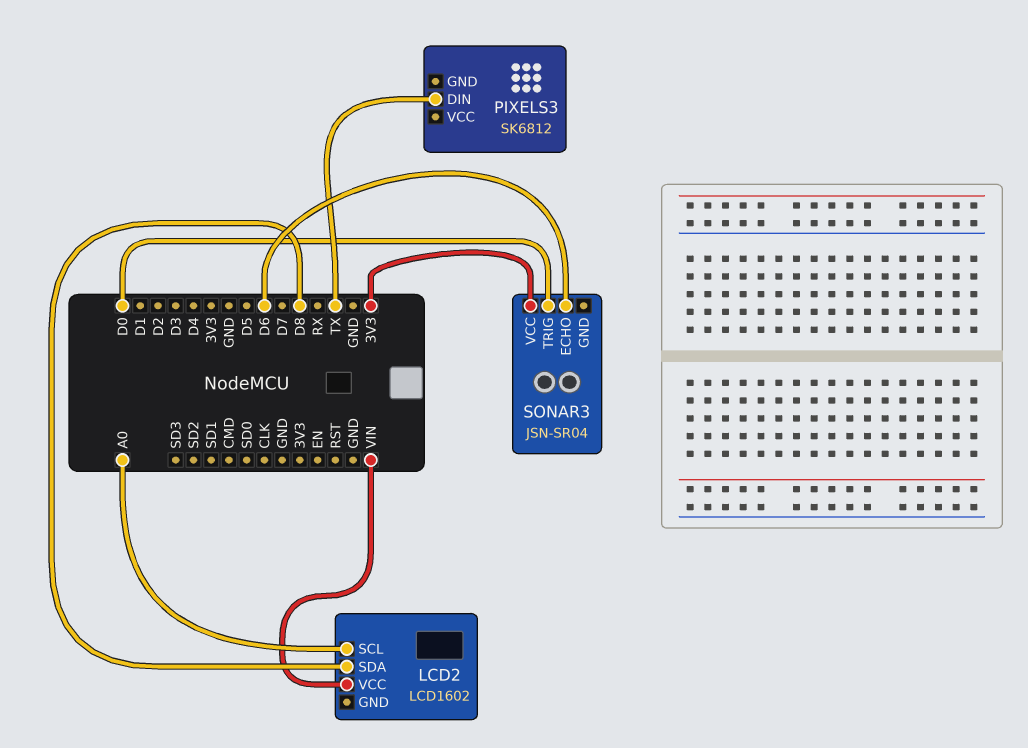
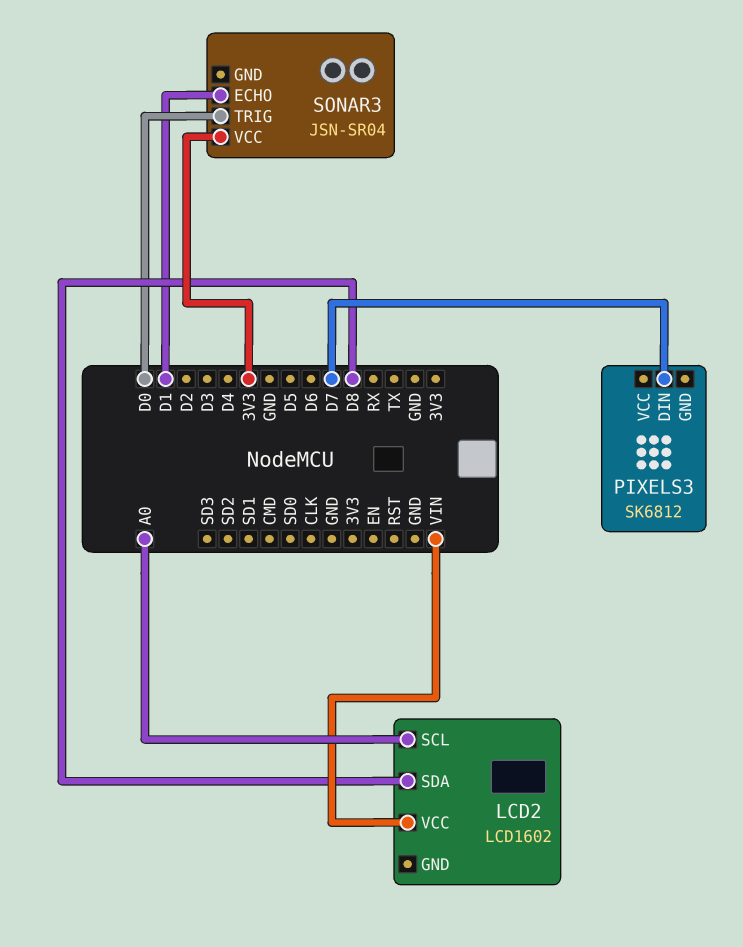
PIXELS3 pin DIN: TX -> D7
SONAR3 pin ECHO: D6 -> D1

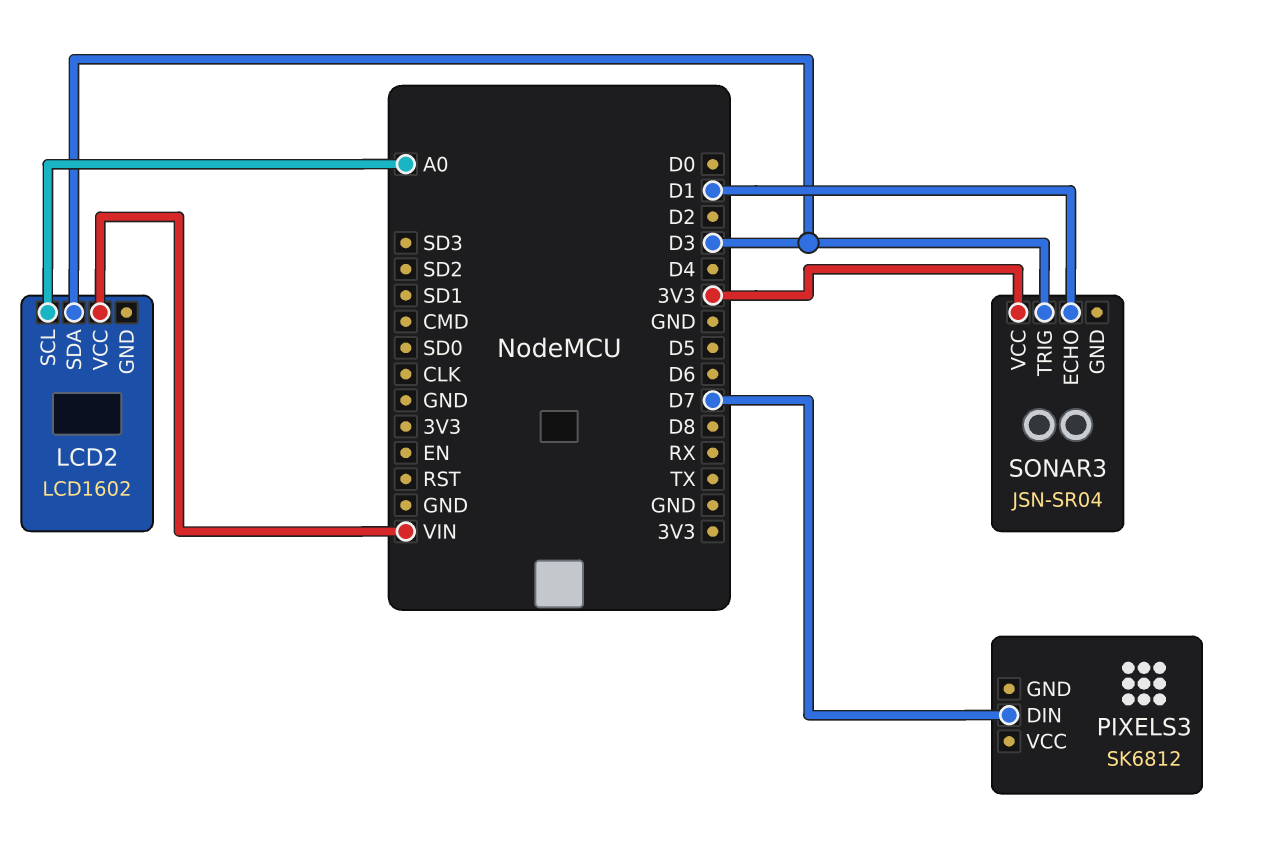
LCD2 pin SDA: D8 -> D3
SONAR3 pin TRIG: D0 -> D3

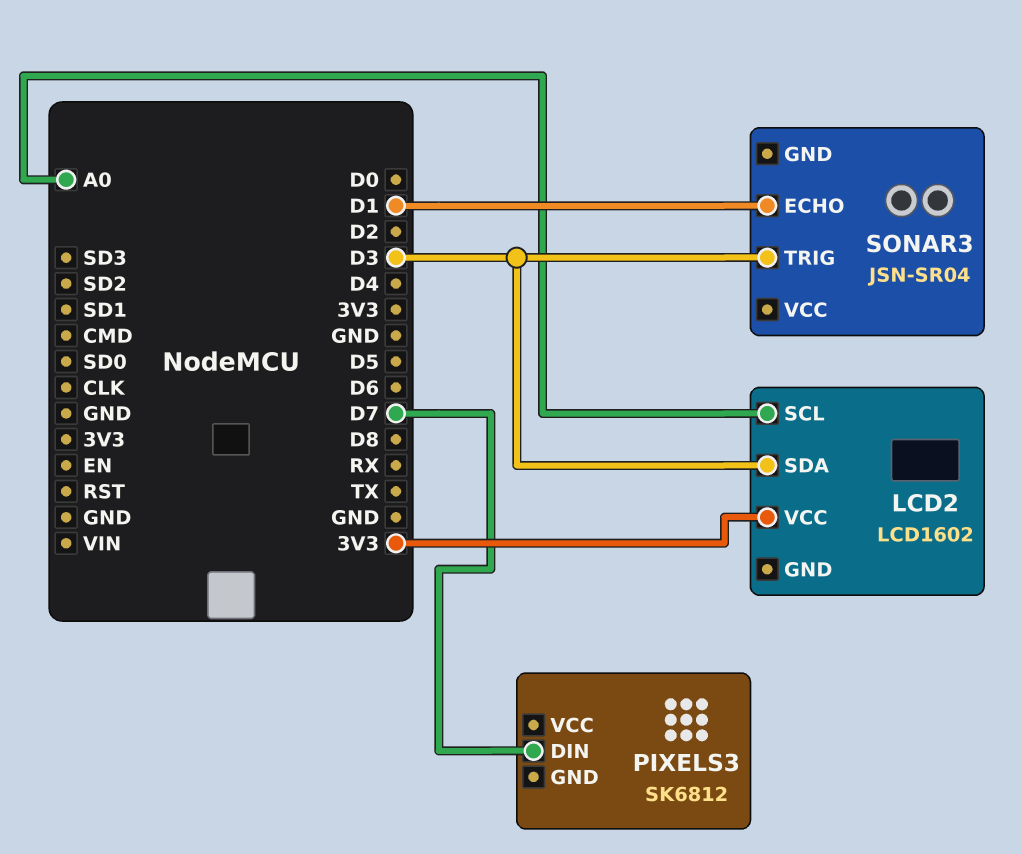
LCD2 pin VCC: VIN -> 3V3
SONAR3 pin VCC: 3V3 -> none

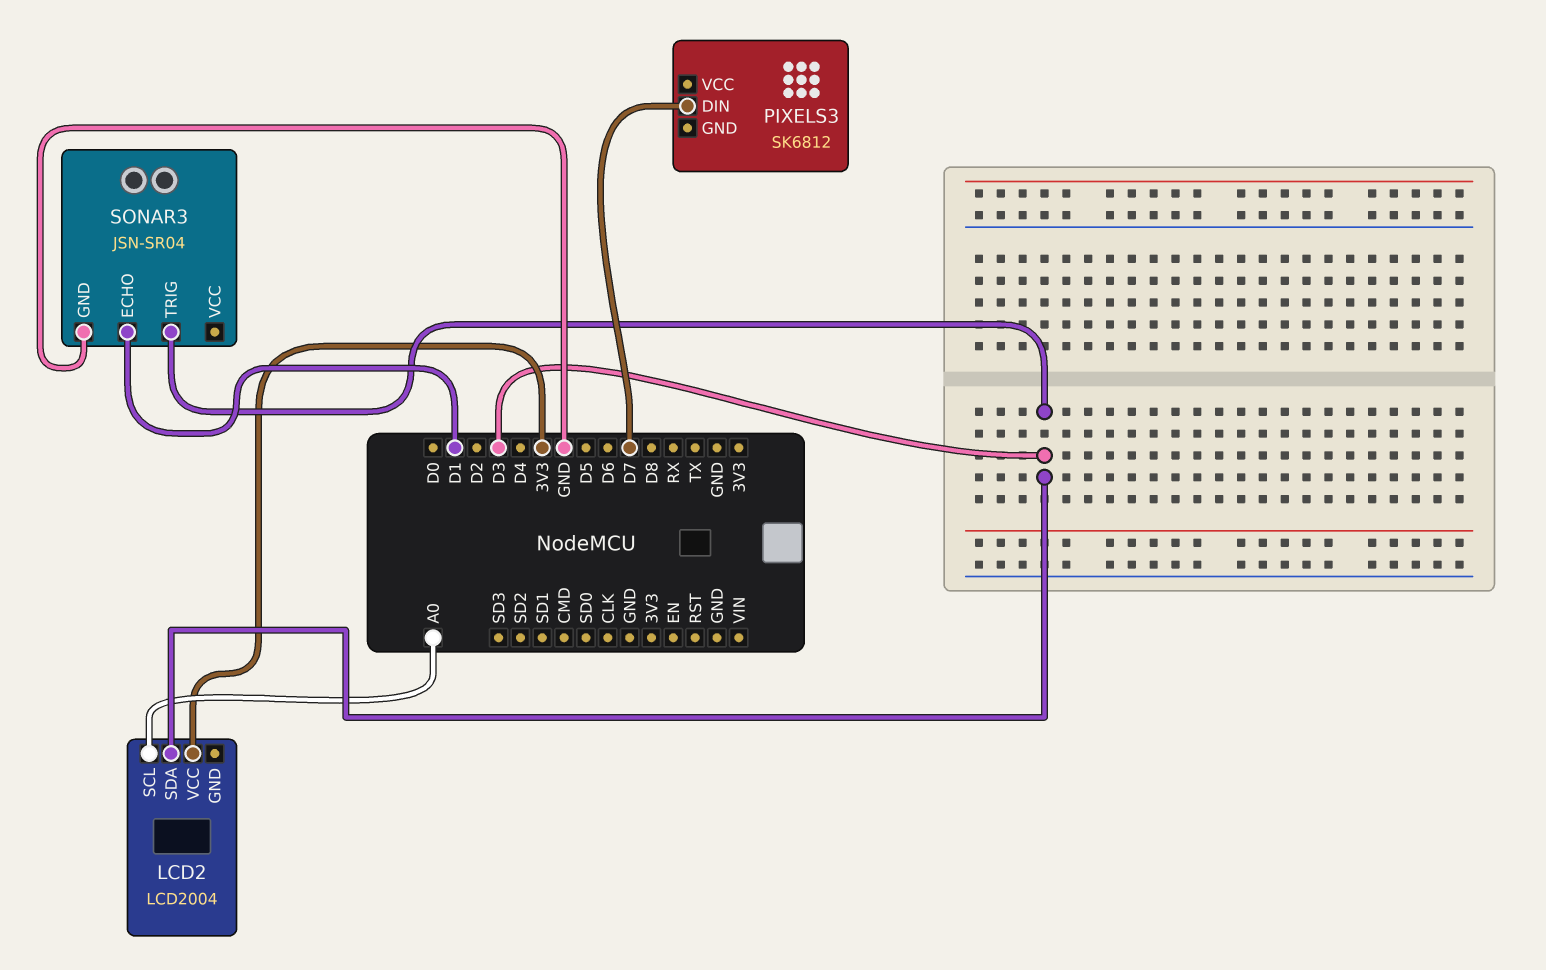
LCD2: LCD1602 -> LCD2004
SONAR3 pin GND: none -> GND

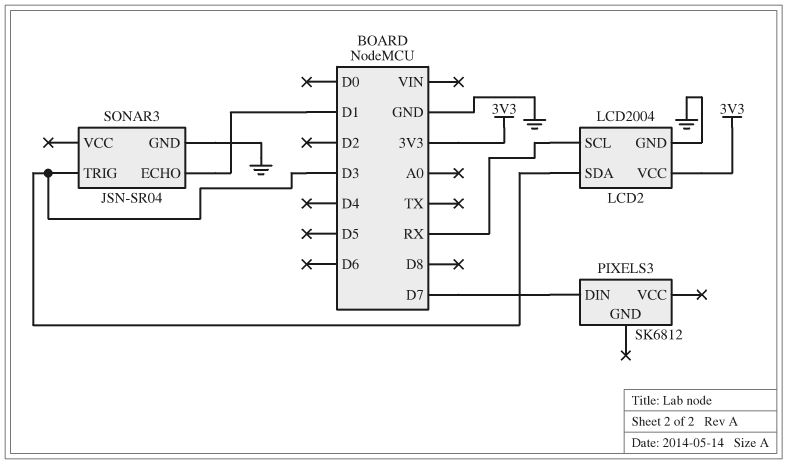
LCD2 pin GND: none -> GND
LCD2 pin SCL: A0 -> RX

